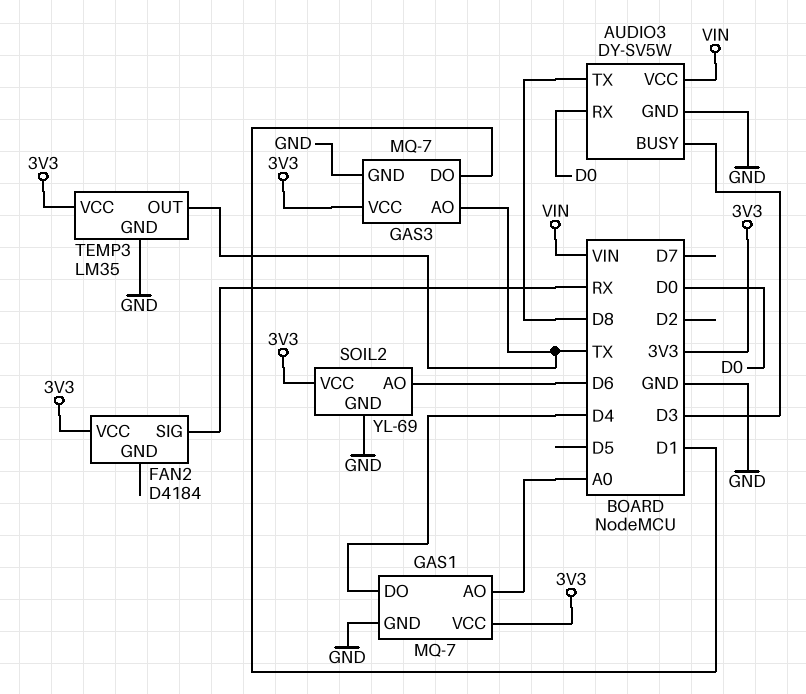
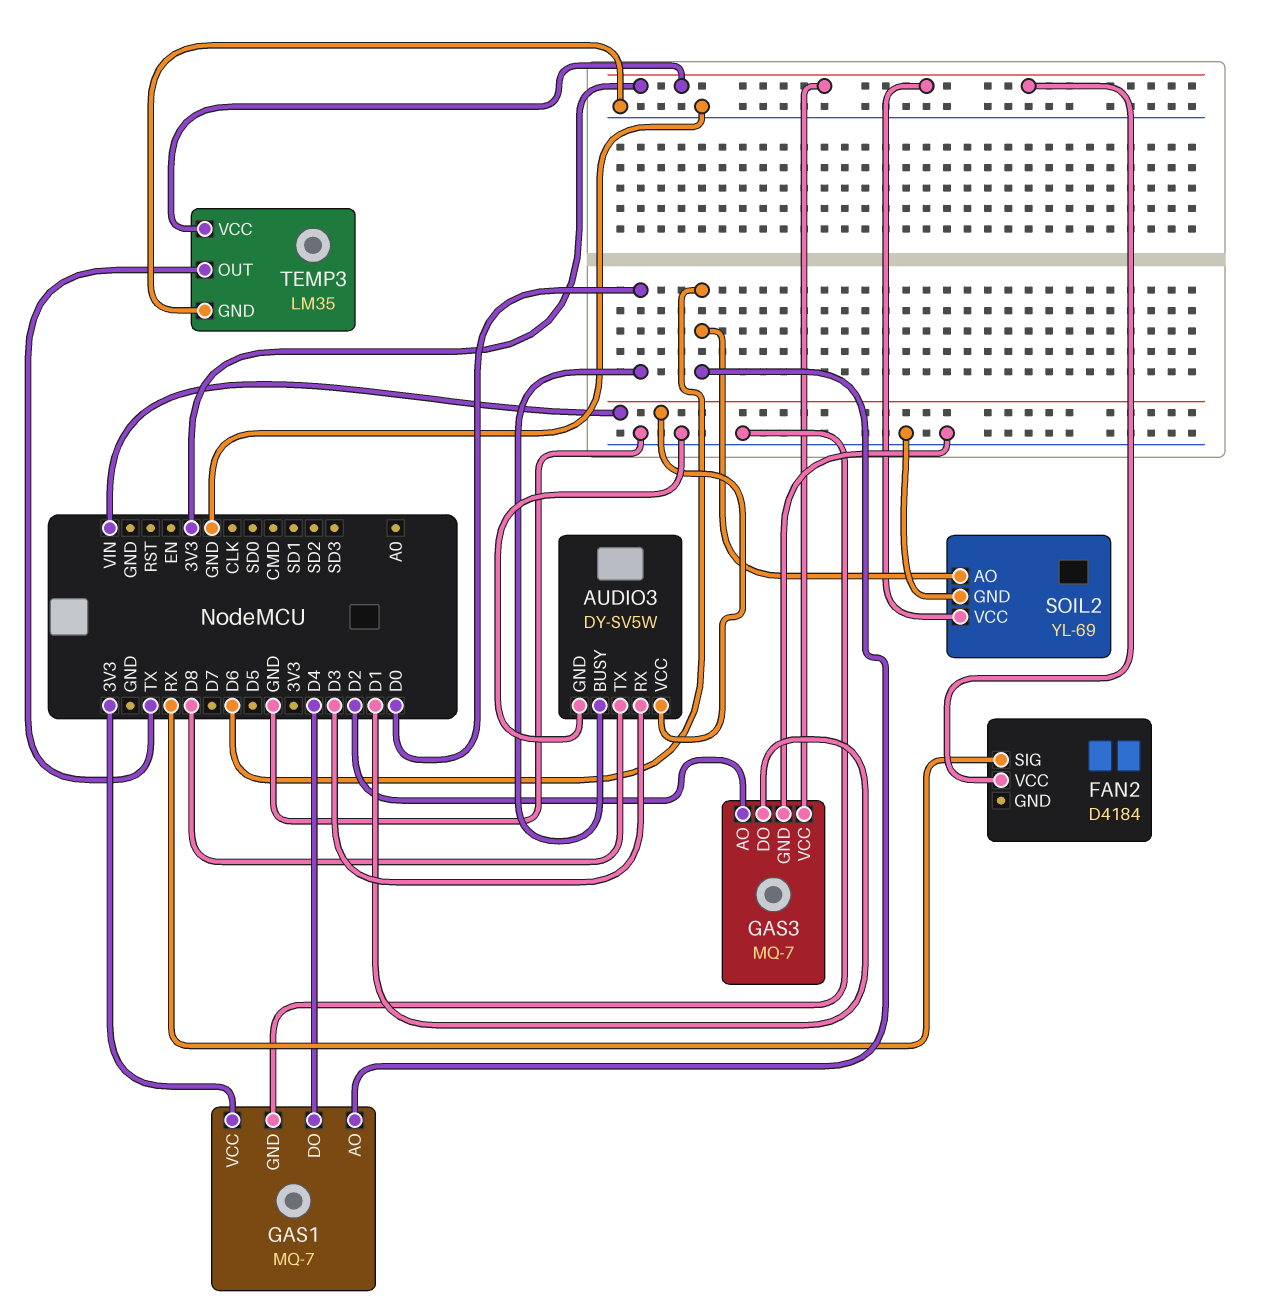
AUDIO3 pin BUSY: D3 -> D0
AUDIO3 pin RX: D0 -> D3
GAS1 pin AO: A0 -> D6
GAS3 pin AO: TX -> D2

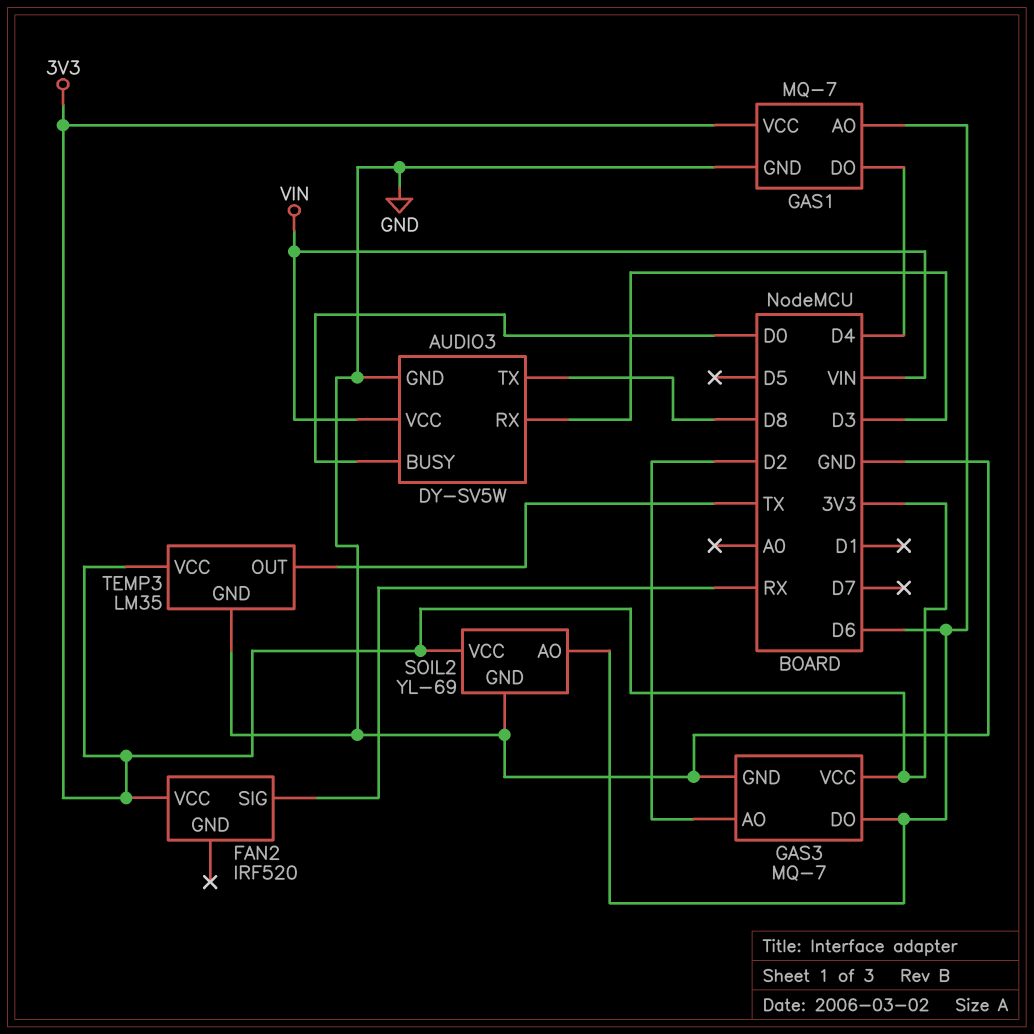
FAN2: D4184 -> IRF520
GAS3 pin DO: D1 -> D6

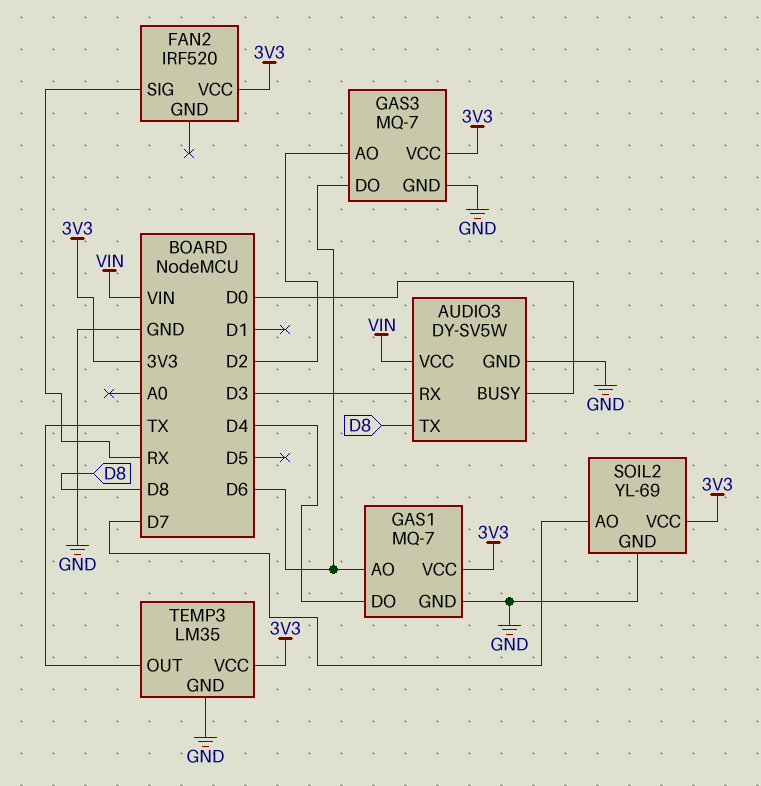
SOIL2 pin AO: D6 -> D7

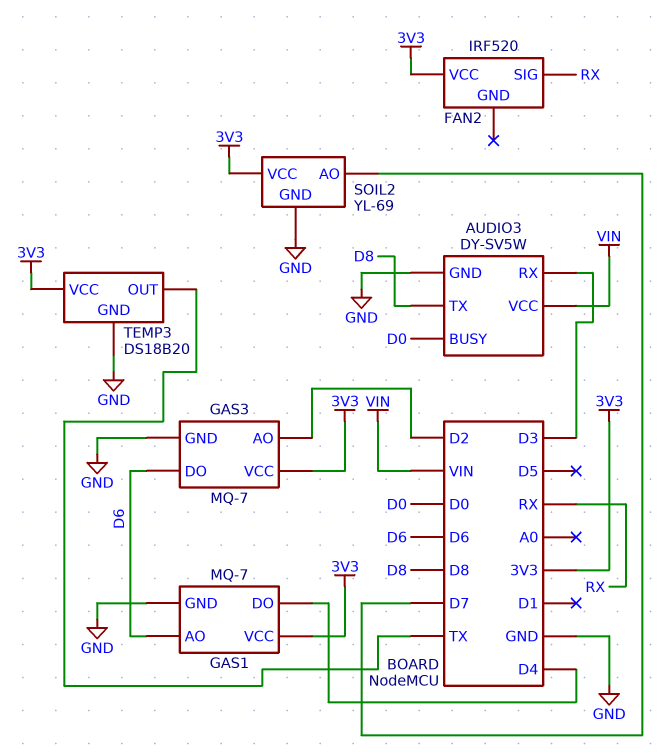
TEMP3: LM35 -> DS18B20

